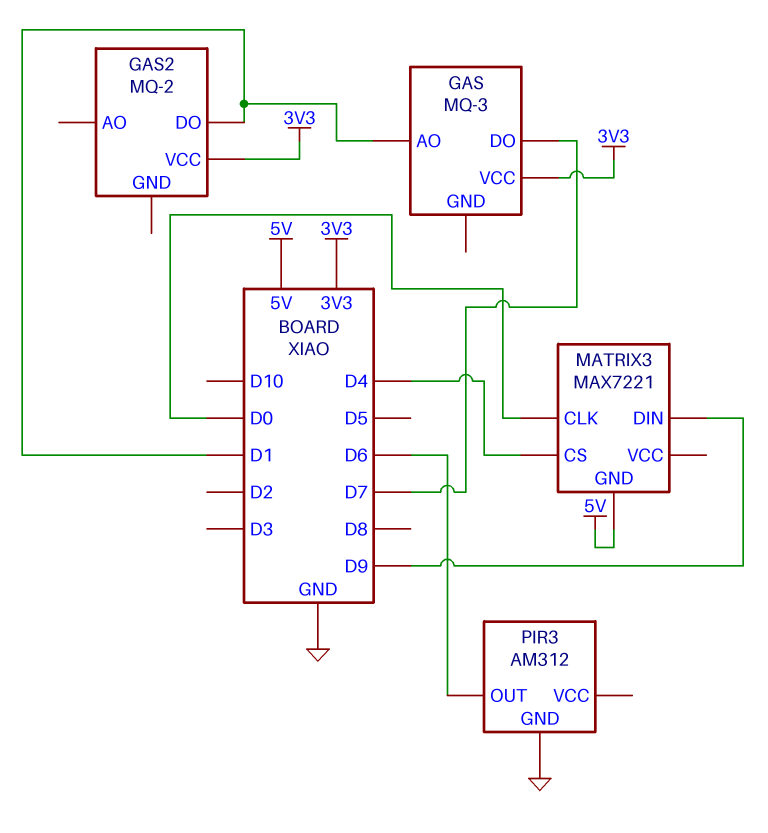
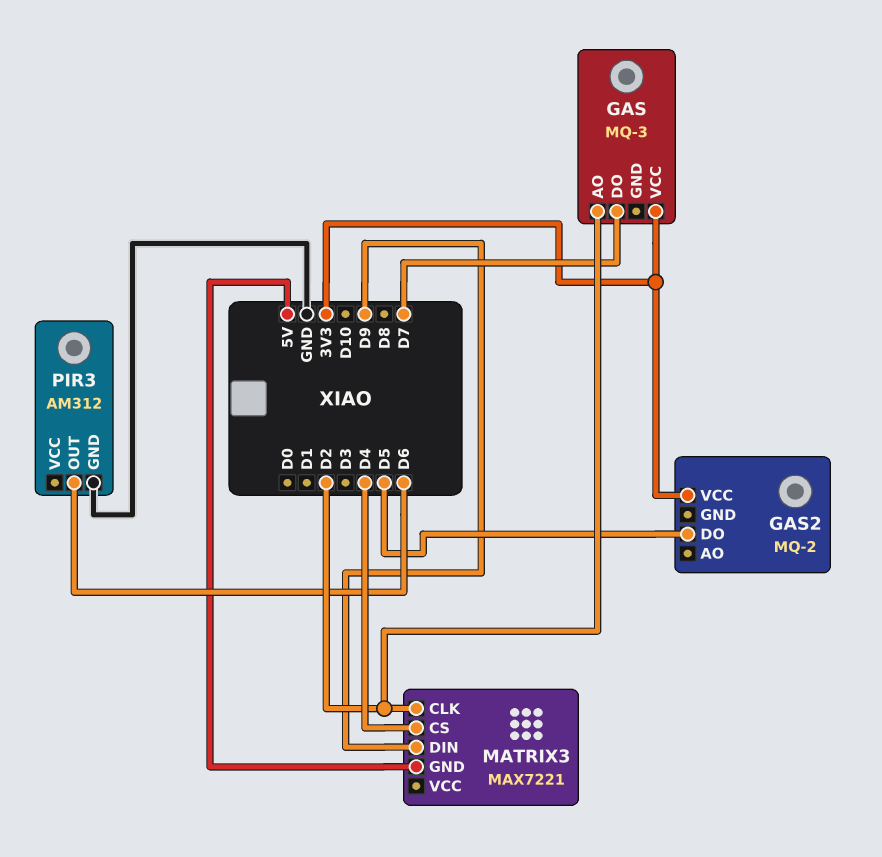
GAS pin AO: D1 -> D2
GAS2 pin DO: D1 -> D5
MATRIX3 pin CLK: D0 -> D2

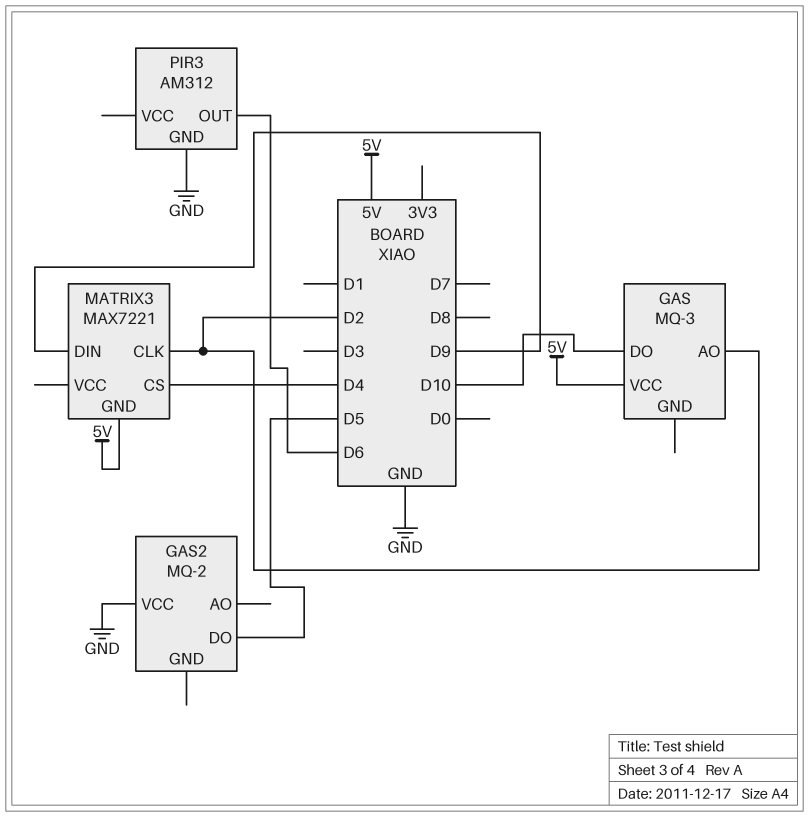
GAS pin DO: D7 -> D10
GAS pin VCC: 3V3 -> 5V
GAS2 pin VCC: 3V3 -> GND

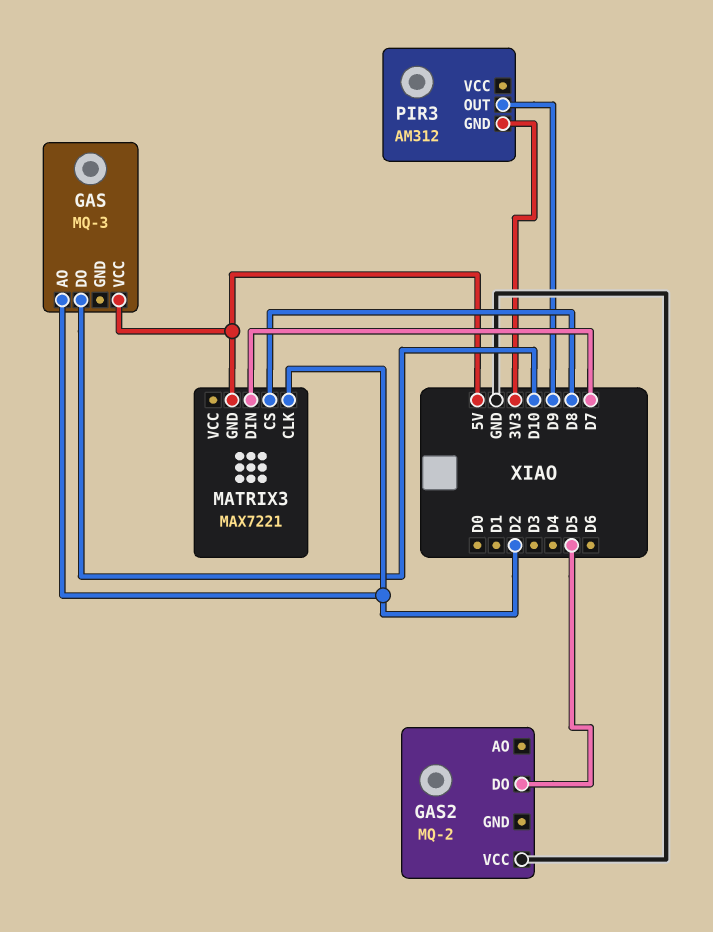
MATRIX3 pin CS: D4 -> D8
MATRIX3 pin DIN: D9 -> D7
PIR3 pin GND: GND -> 3V3
PIR3 pin OUT: D6 -> D9

